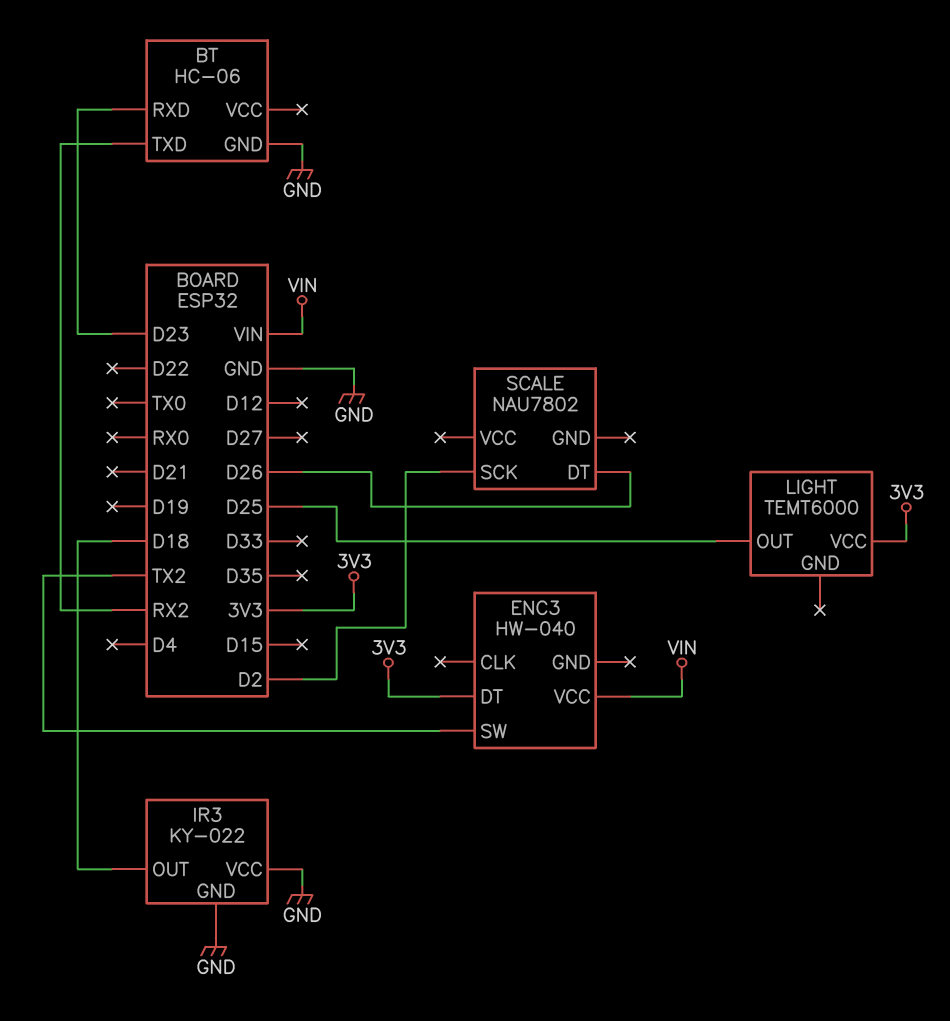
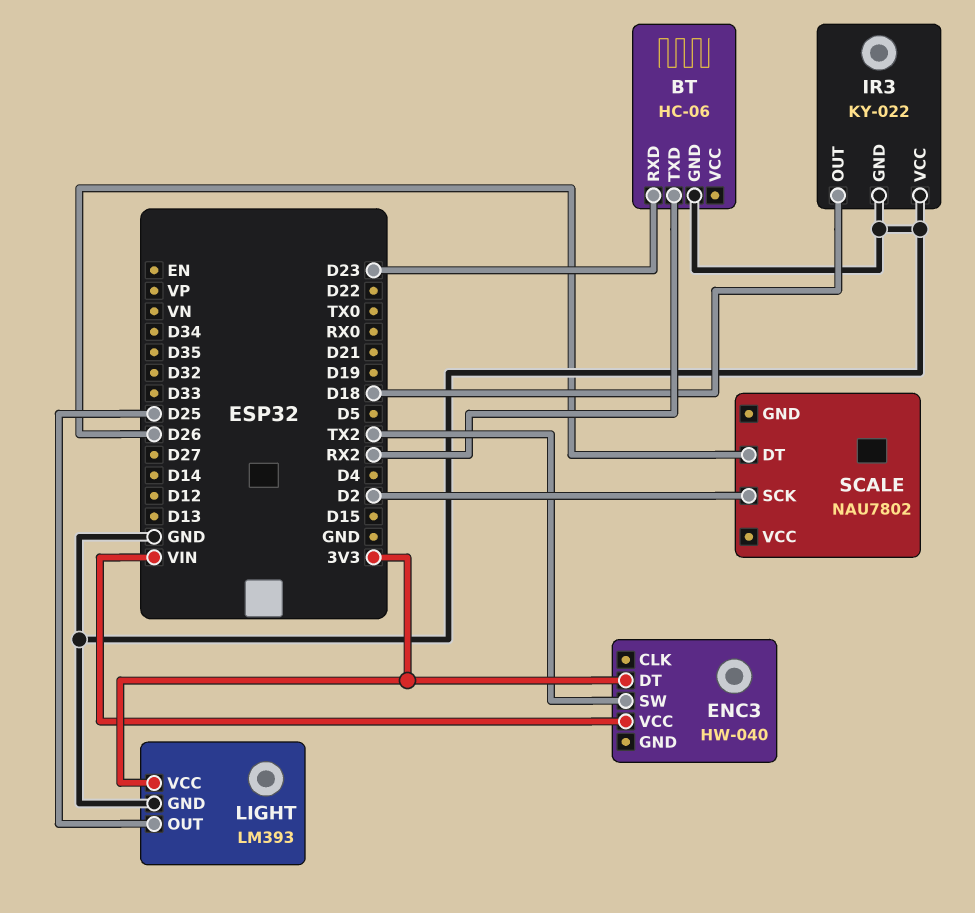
LIGHT: TEMT6000 -> LM393
LIGHT pin GND: none -> GND

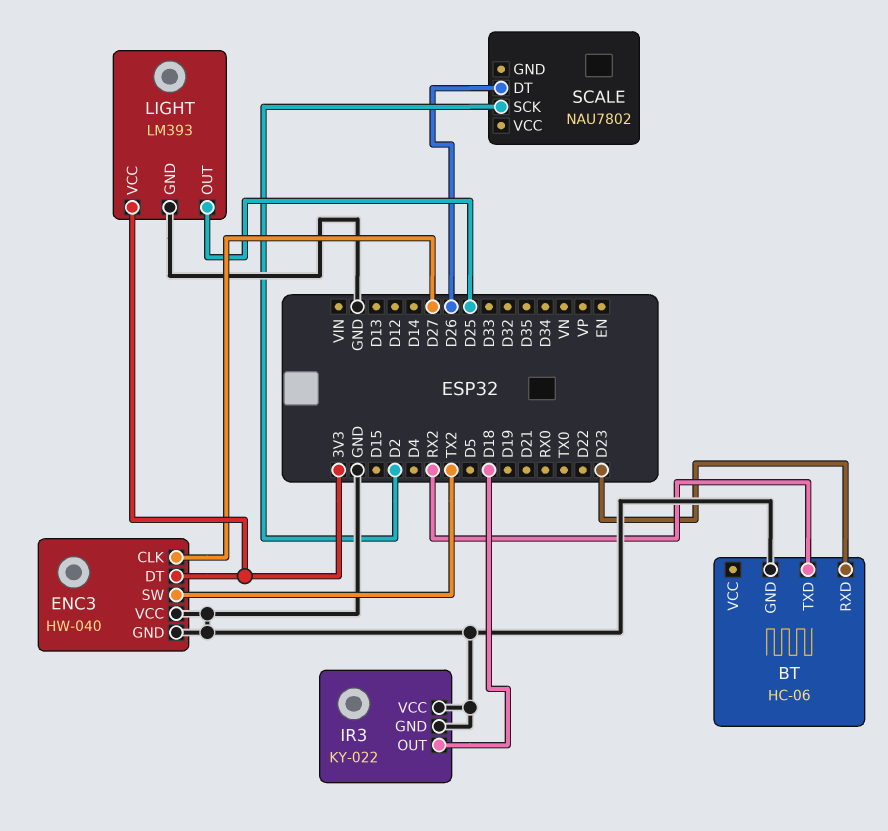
ENC3 pin CLK: none -> D27
ENC3 pin GND: none -> GND
ENC3 pin VCC: VIN -> GND

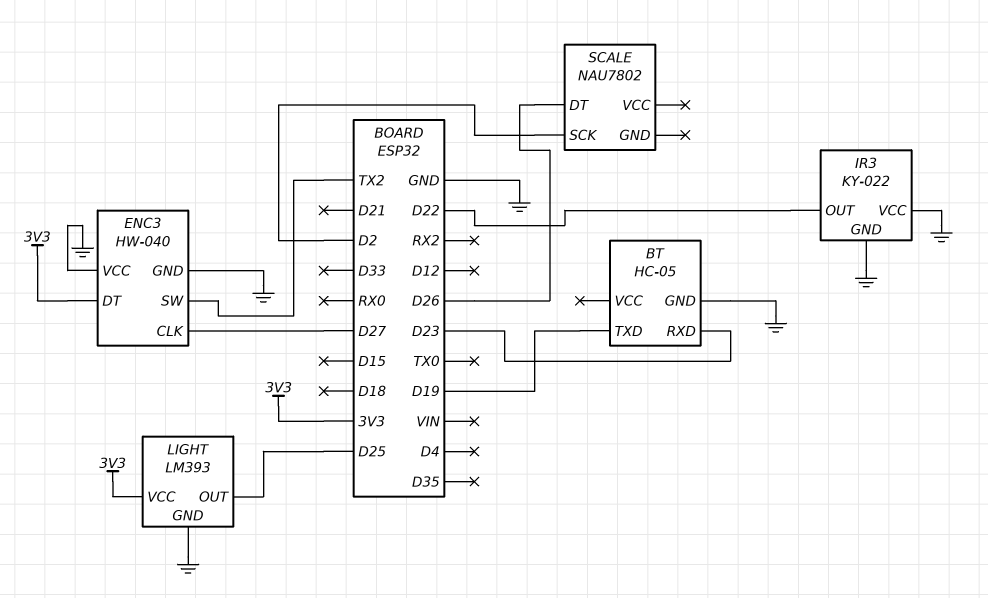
BT: HC-06 -> HC-05
BT pin TXD: RX2 -> D19
IR3 pin OUT: D18 -> D22

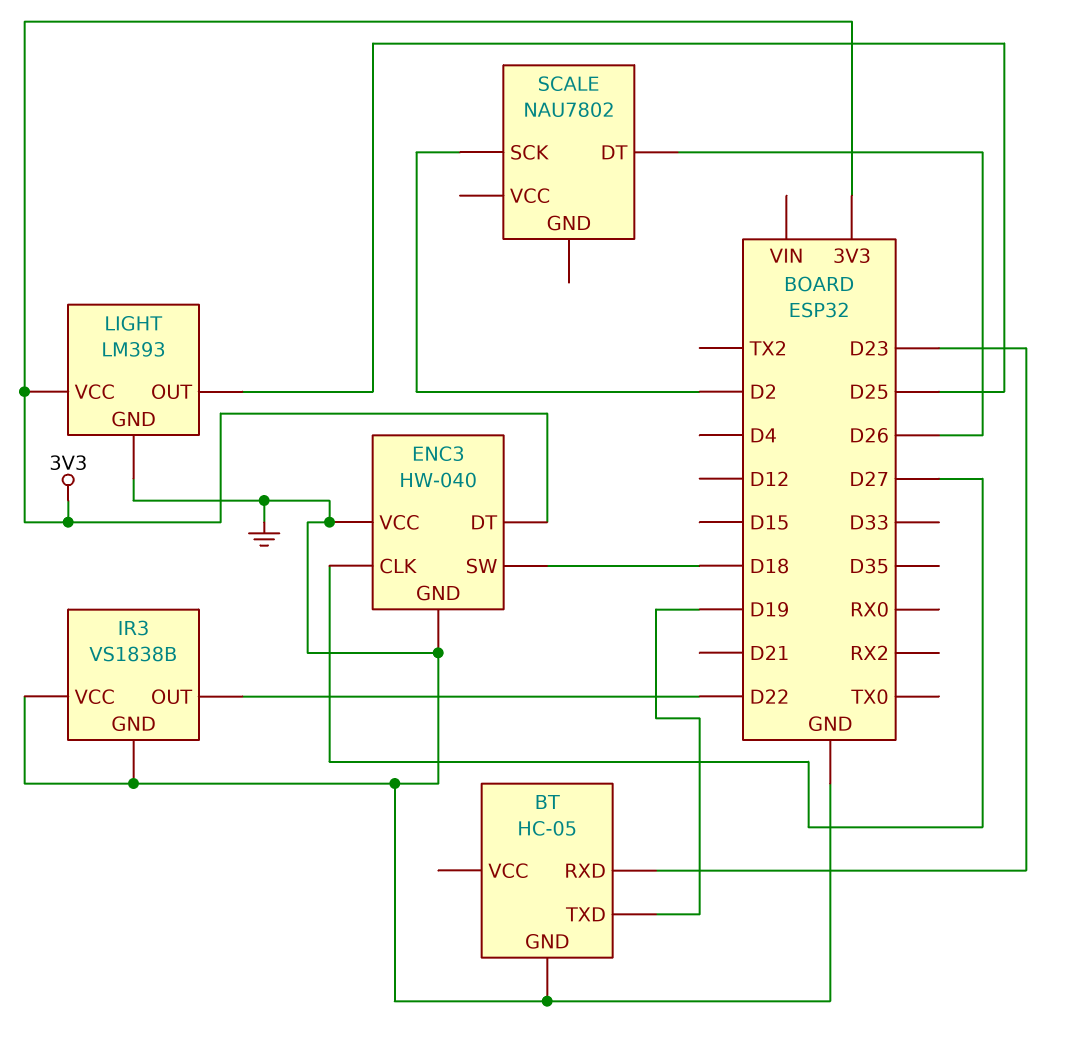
ENC3 pin SW: TX2 -> D18
IR3: KY-022 -> VS1838B

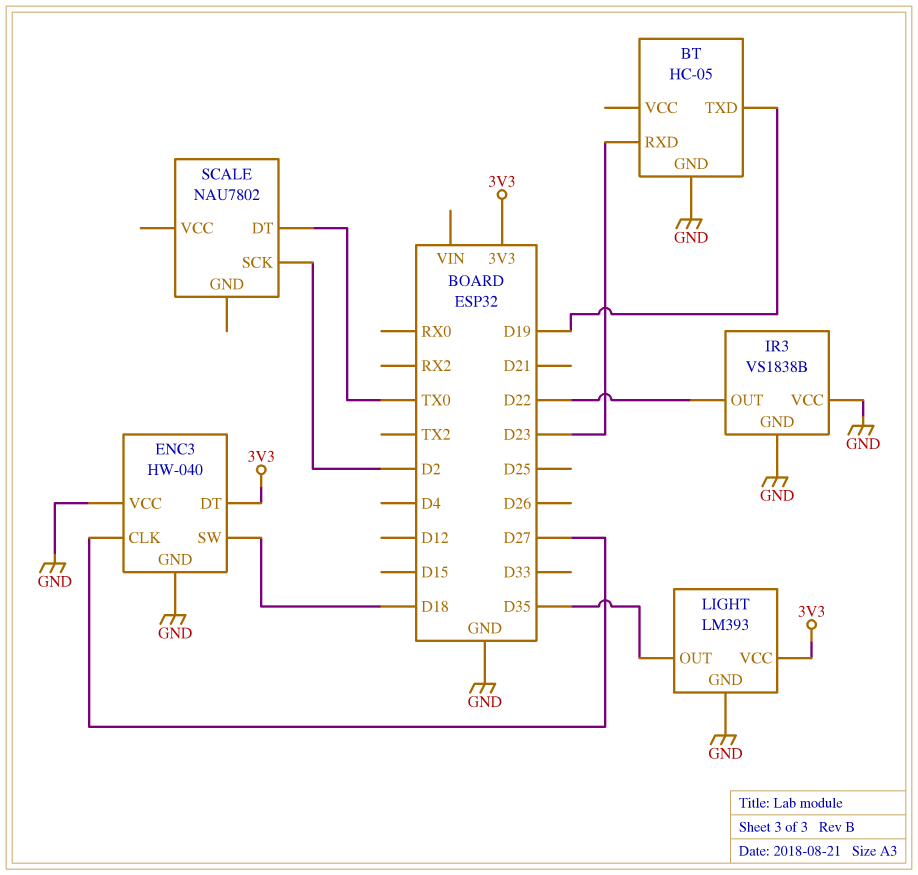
LIGHT pin OUT: D25 -> D35
SCALE pin DT: D26 -> TX0

